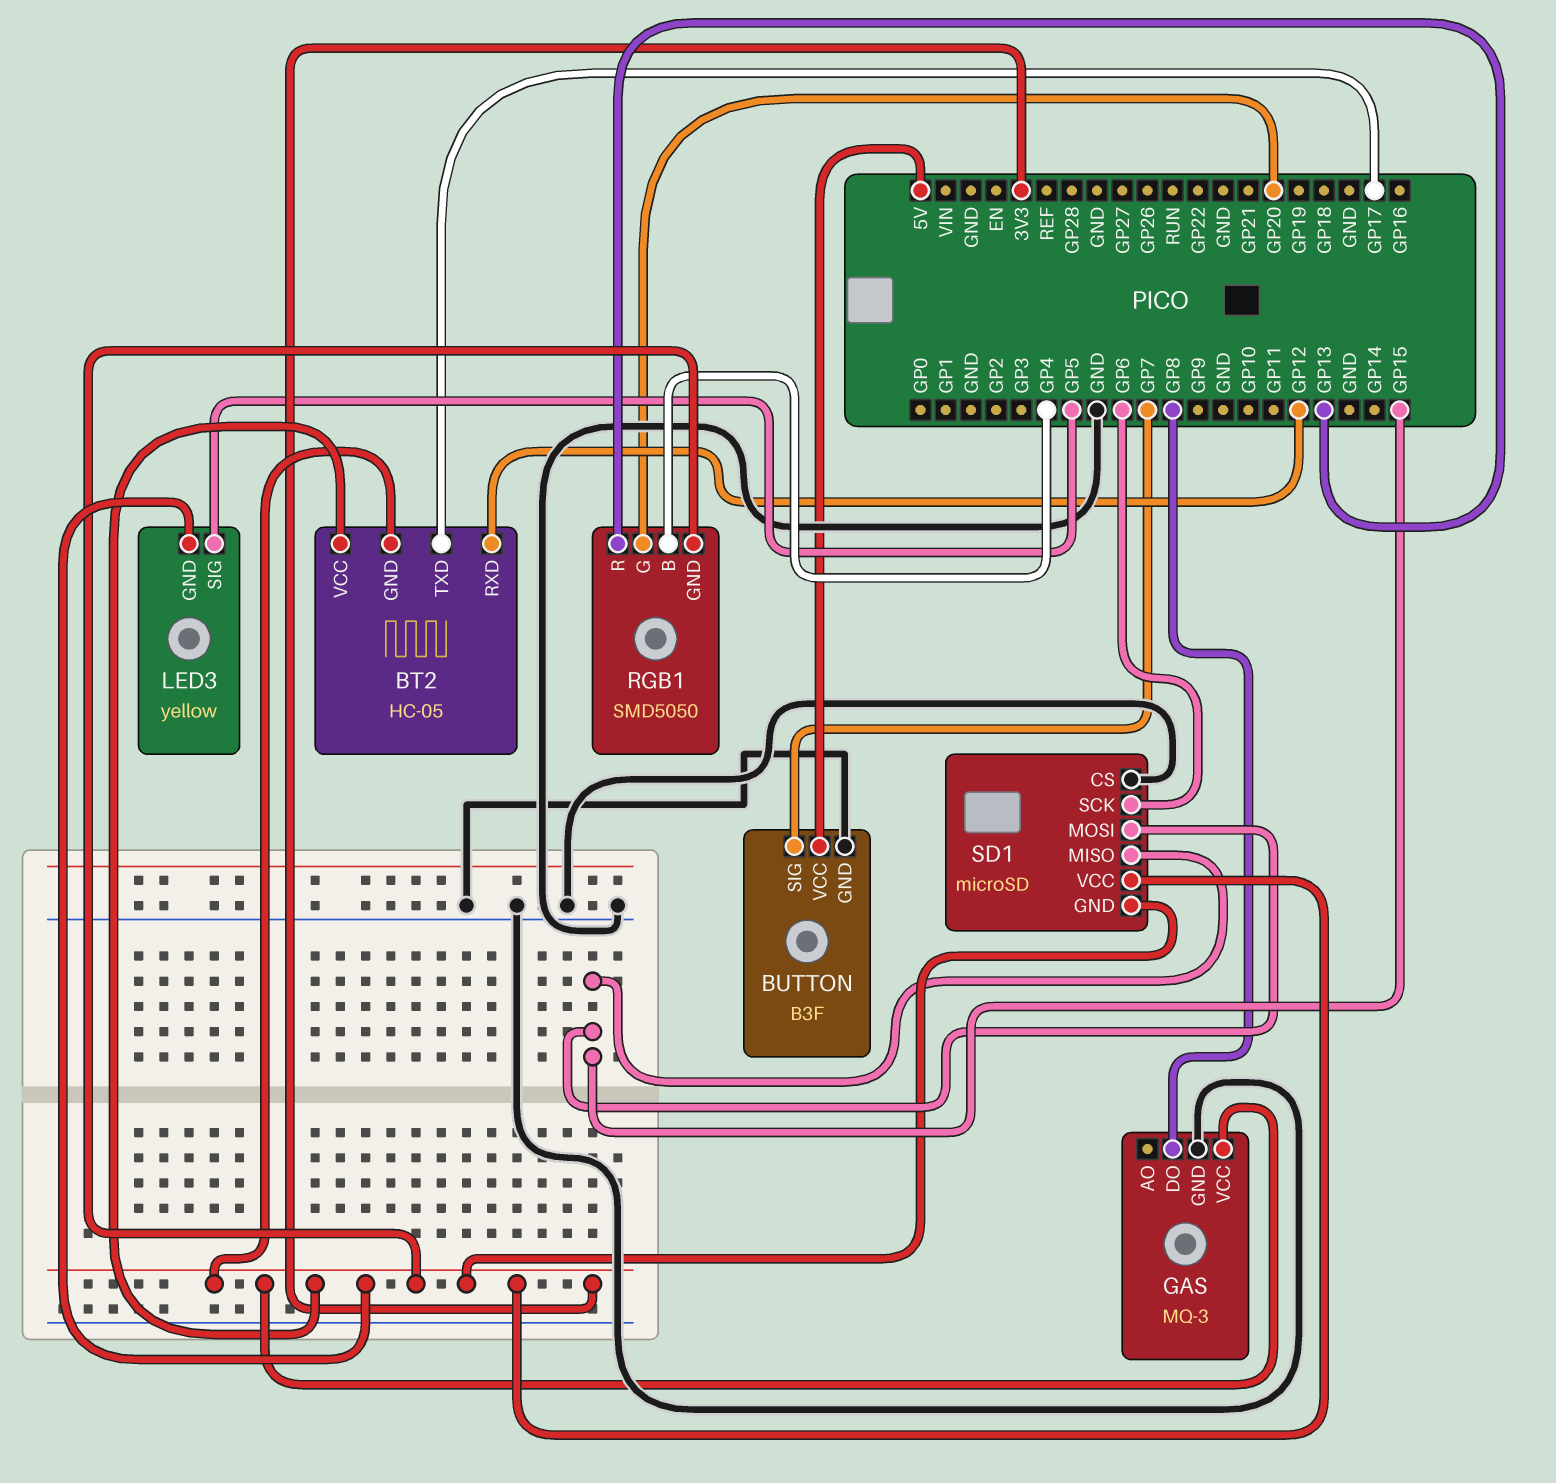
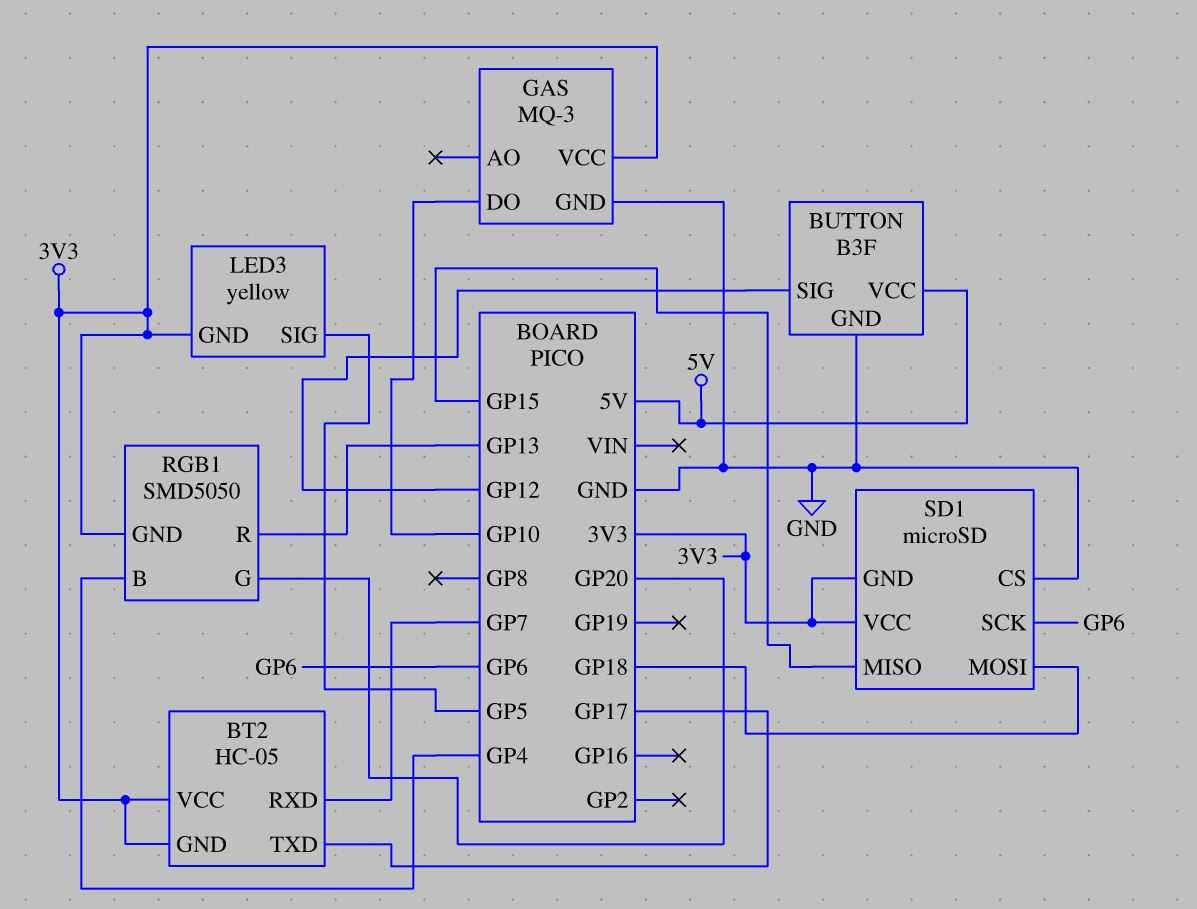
BT2 pin RXD: GP12 -> GP7
BUTTON pin SIG: GP7 -> GP12
GAS pin DO: GP8 -> GP10
SD1 pin MOSI: GP15 -> GP18

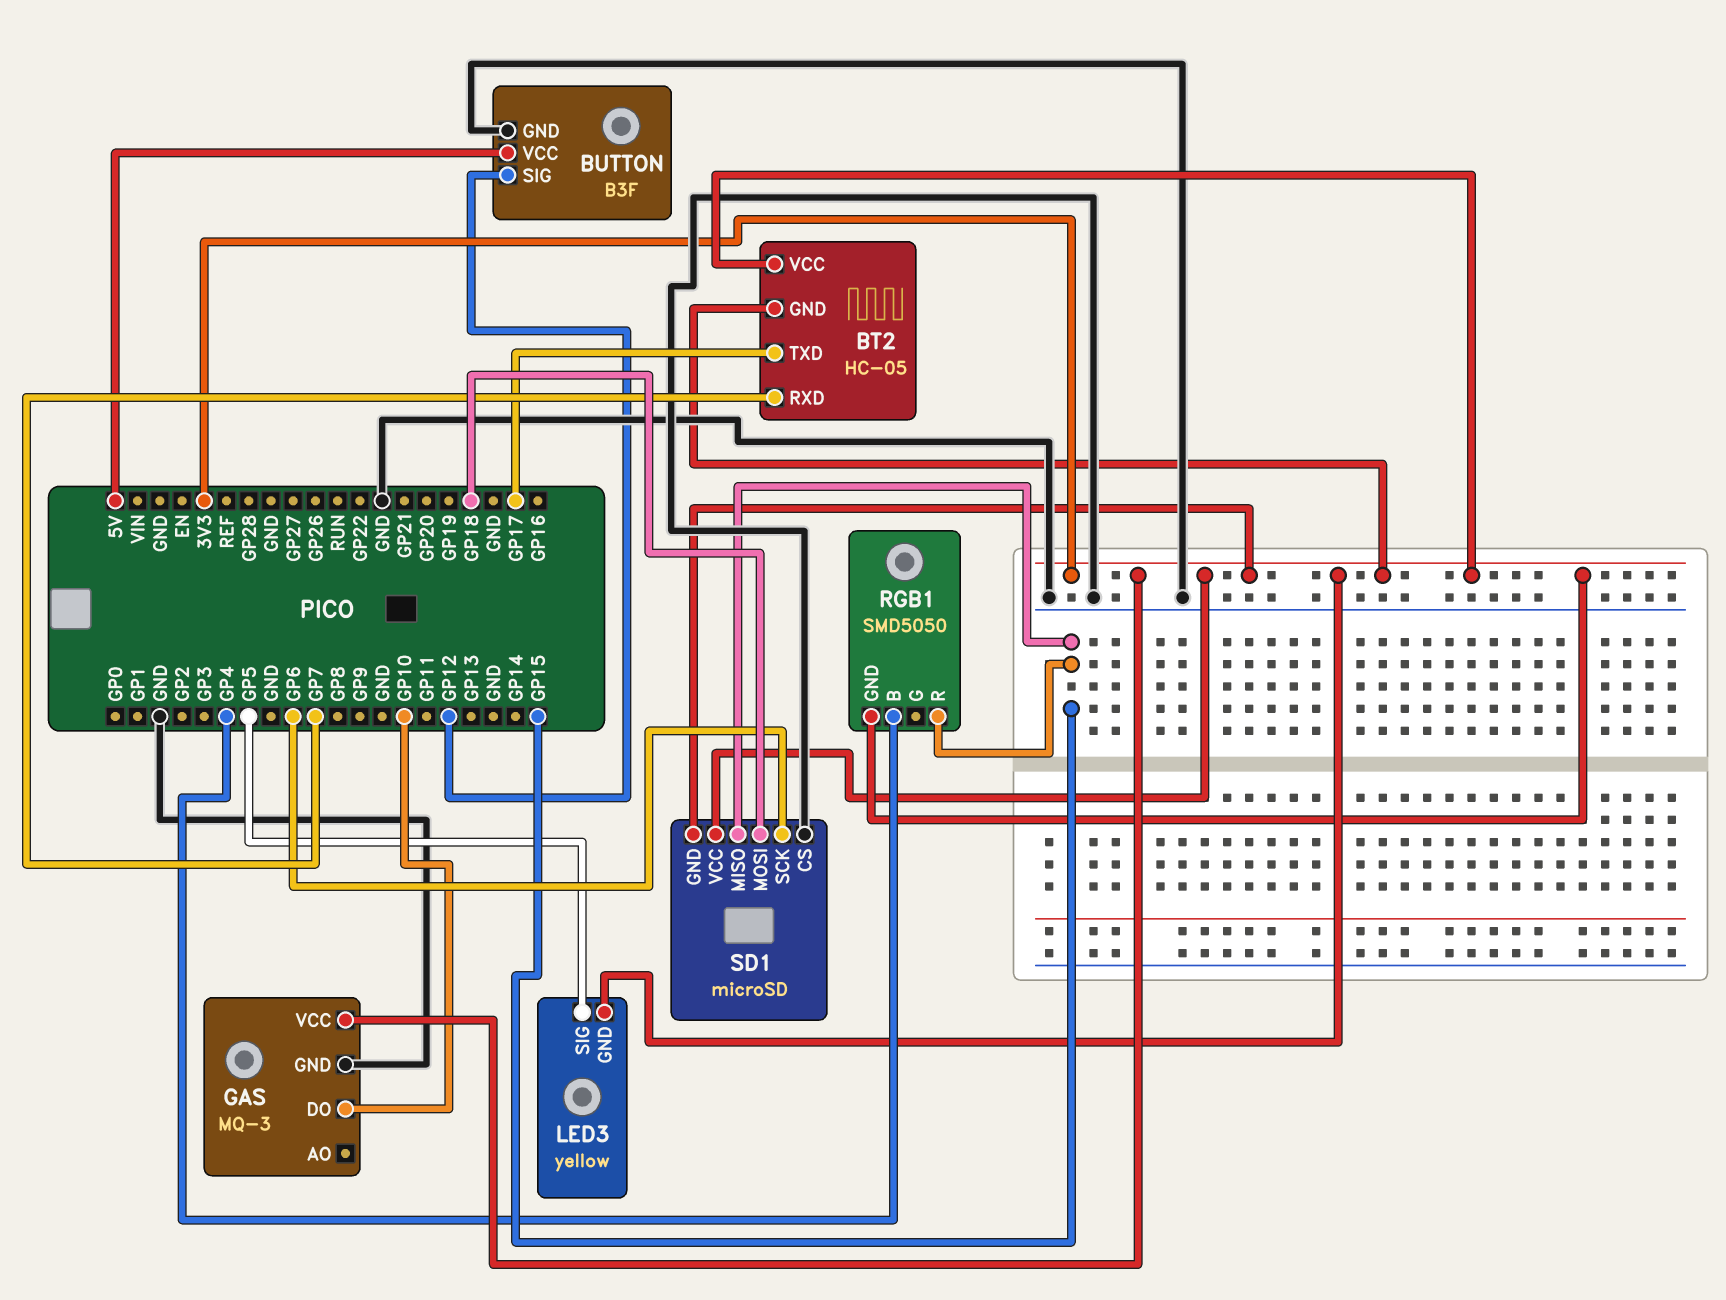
RGB1 pin G: GP20 -> none
RGB1 pin R: GP13 -> GP15

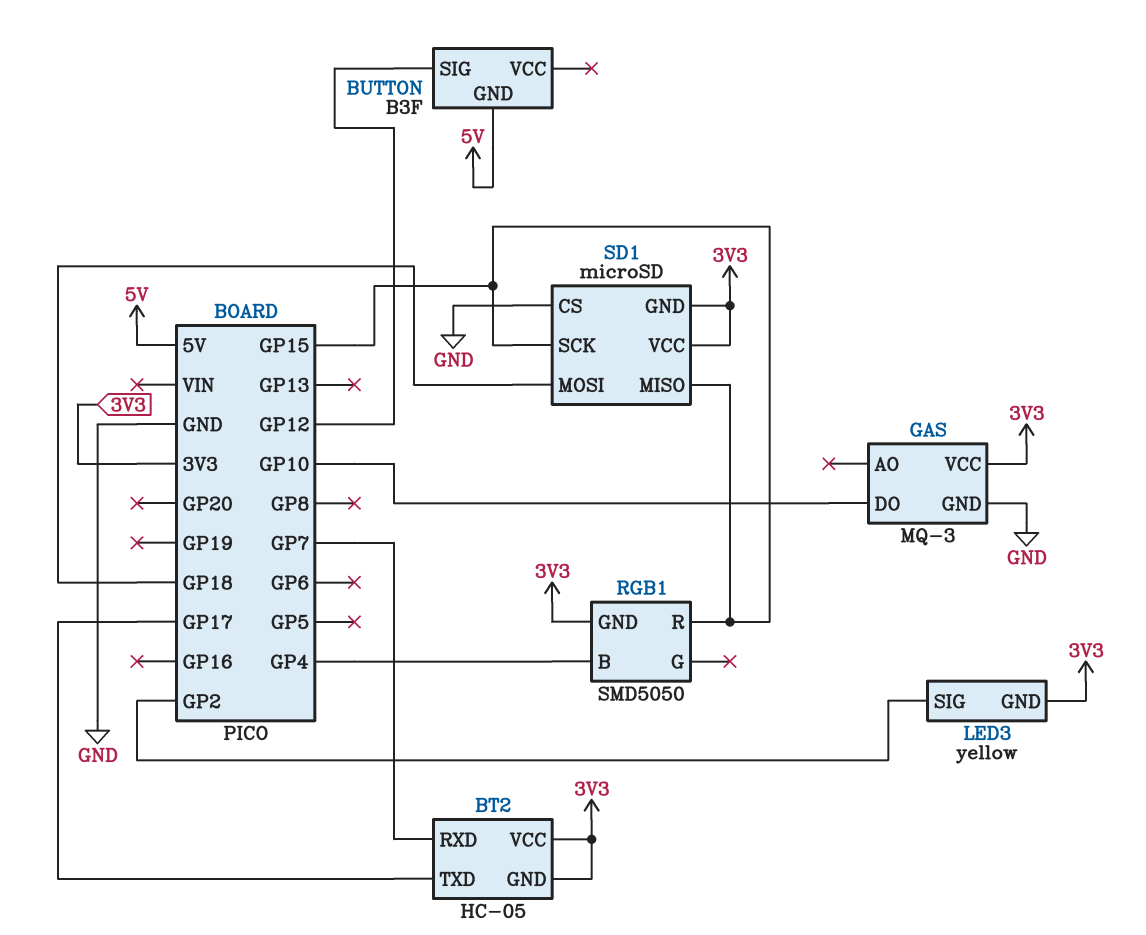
BUTTON pin GND: GND -> 5V
BUTTON pin VCC: 5V -> none
LED3 pin SIG: GP5 -> GP2
SD1 pin SCK: GP6 -> GP15

